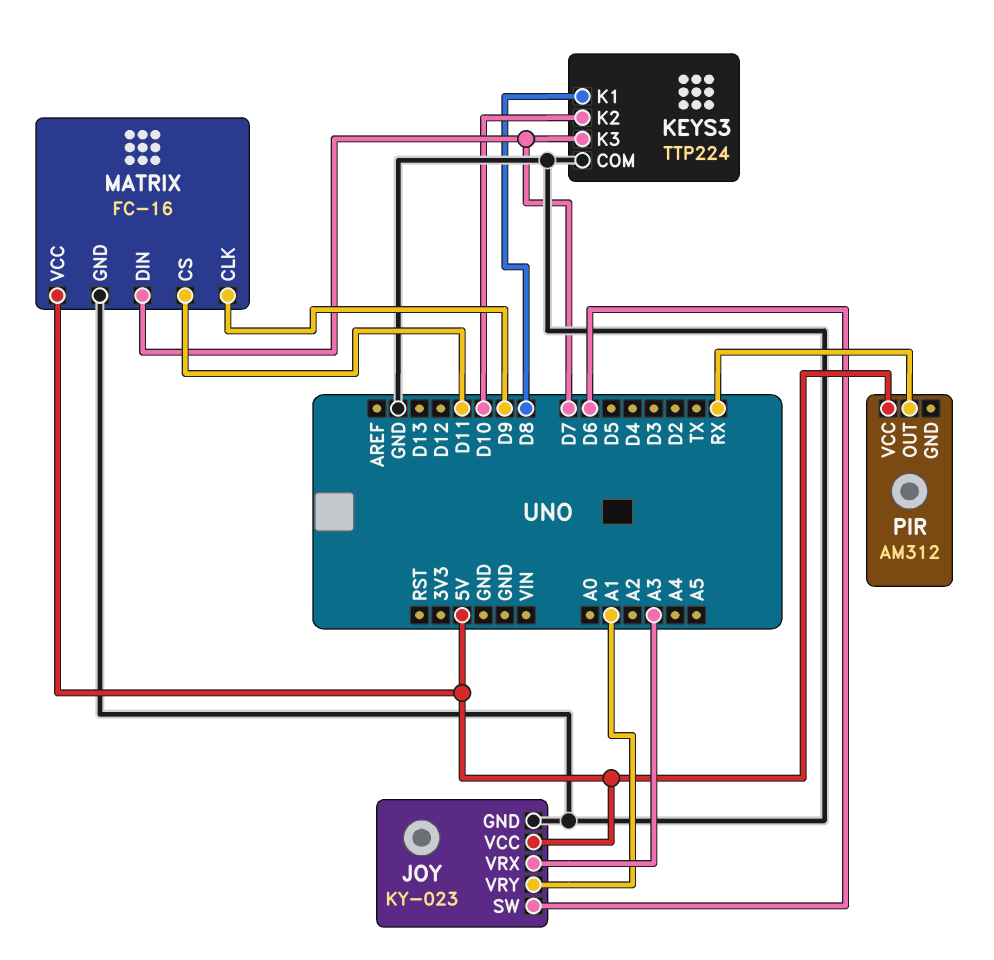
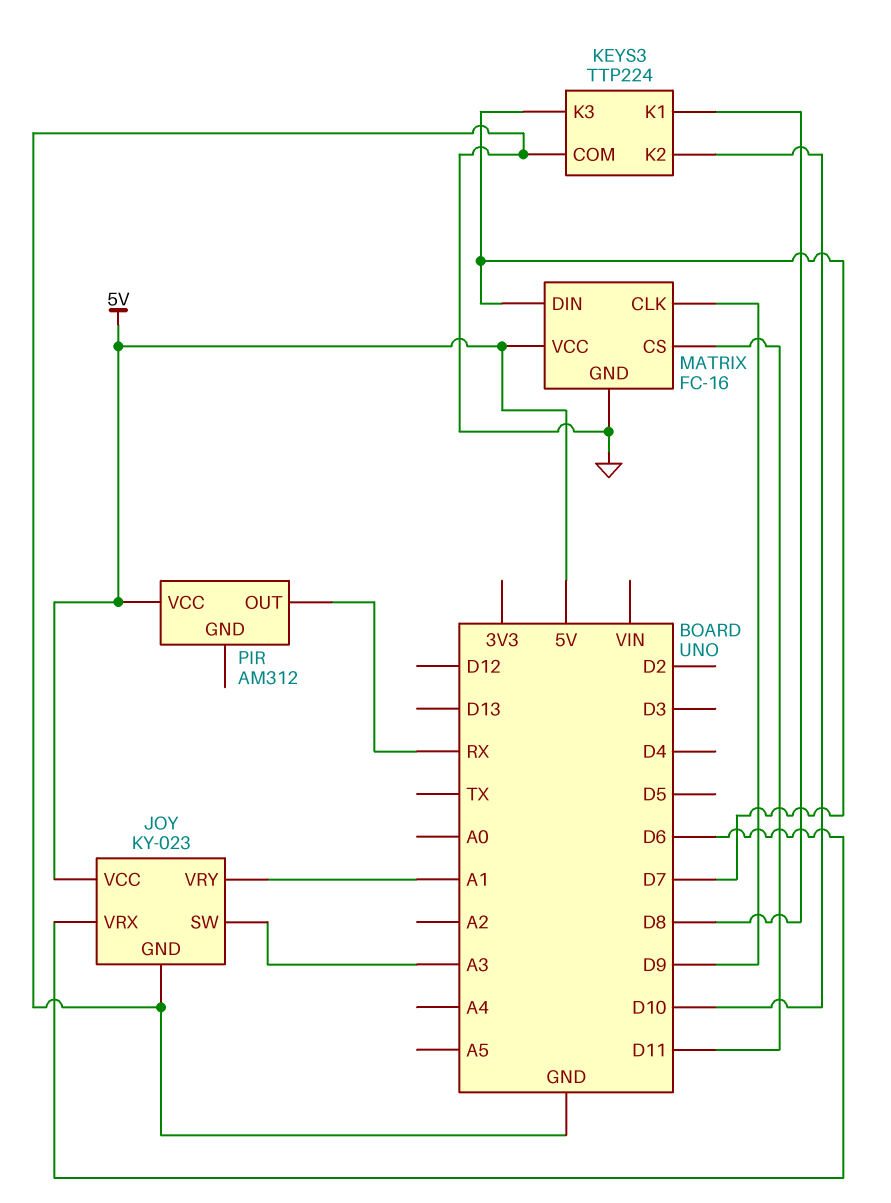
JOY pin SW: D6 -> A3
JOY pin VRX: A3 -> D6

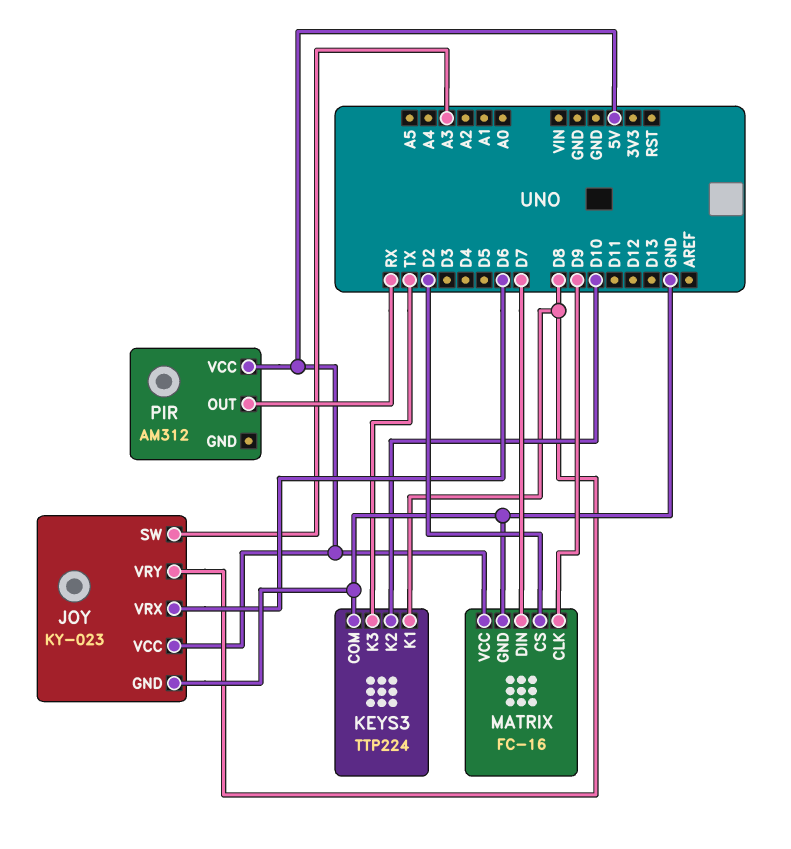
JOY pin VRY: A1 -> D8
KEYS3 pin K3: D7 -> TX
MATRIX pin CS: D11 -> D2

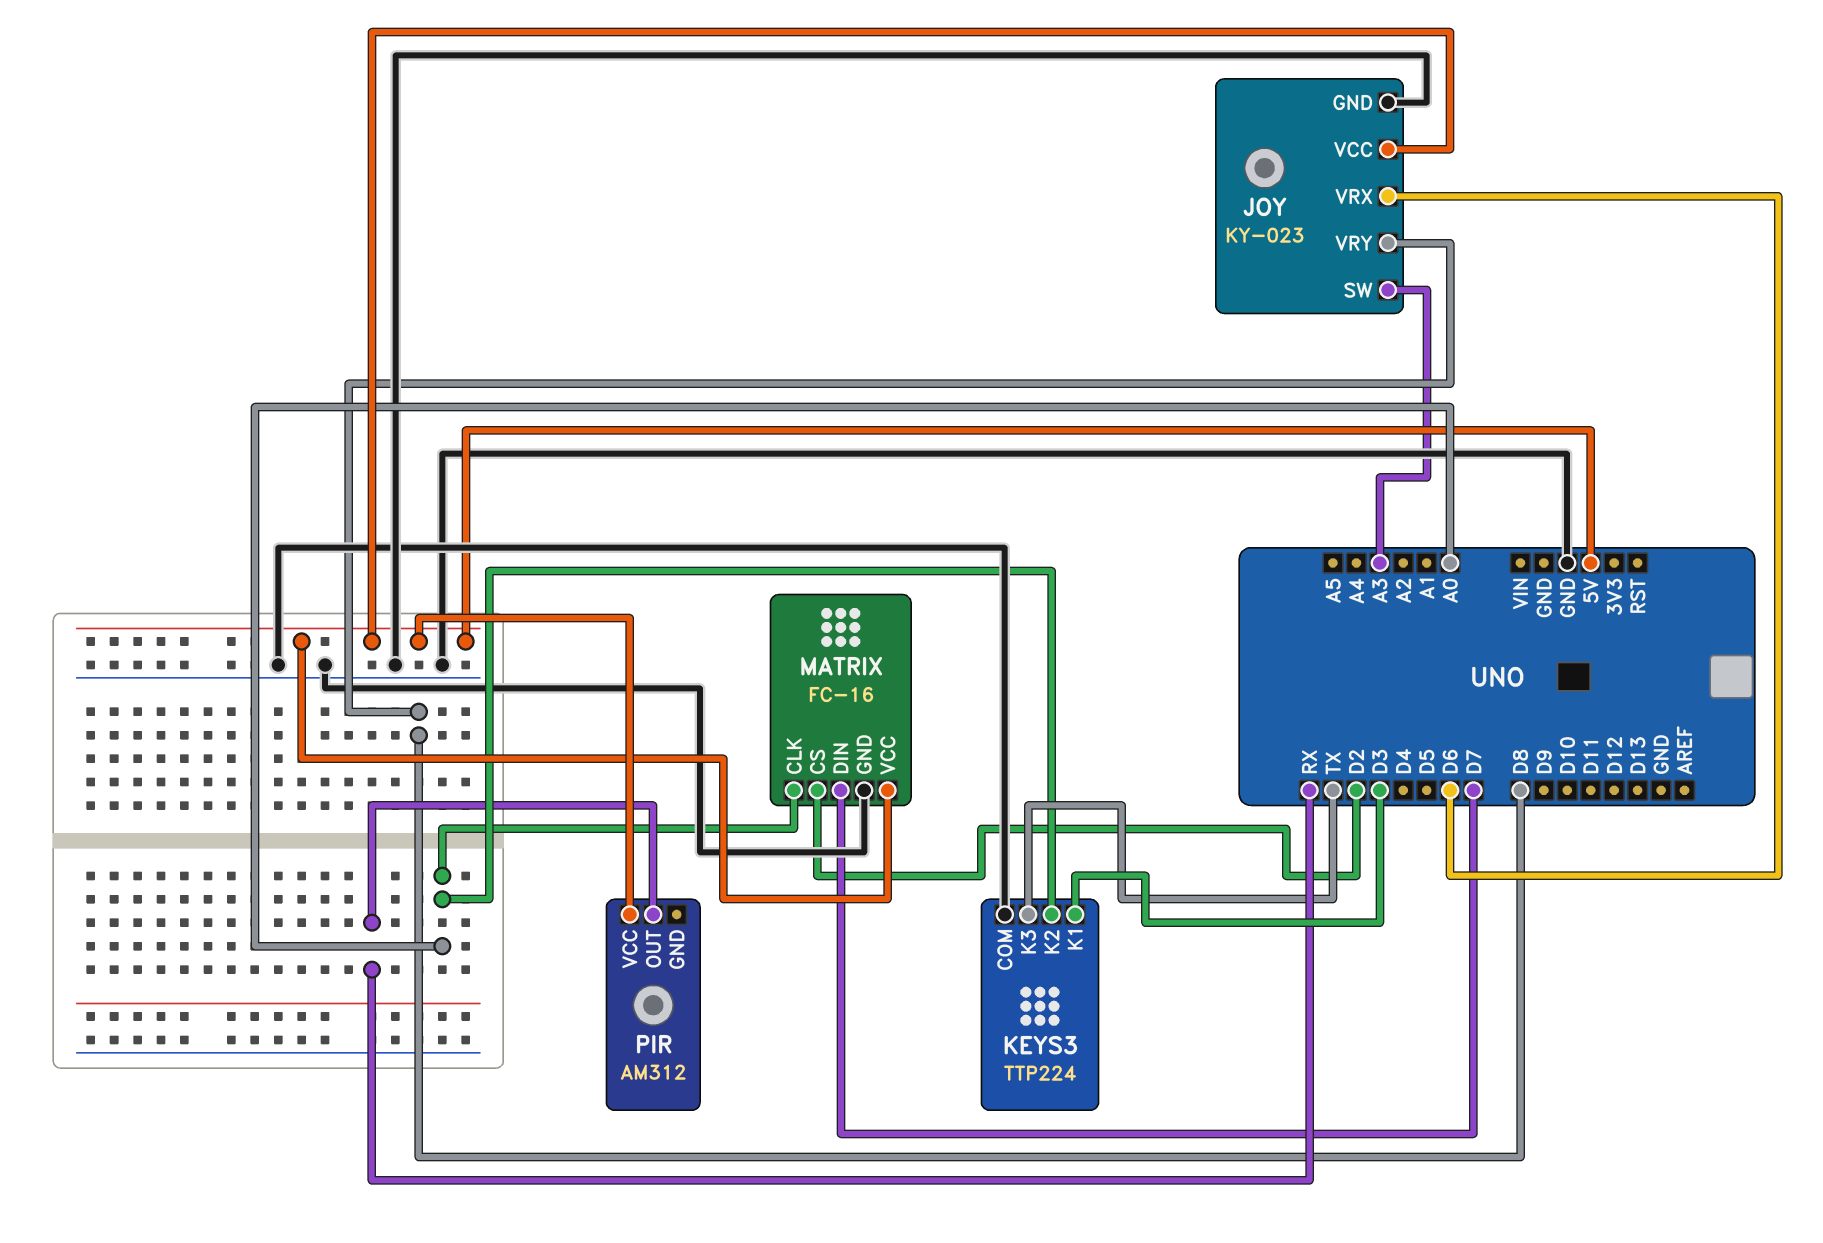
KEYS3 pin K1: D8 -> D3
KEYS3 pin K2: D10 -> A0
MATRIX pin CLK: D9 -> A0

